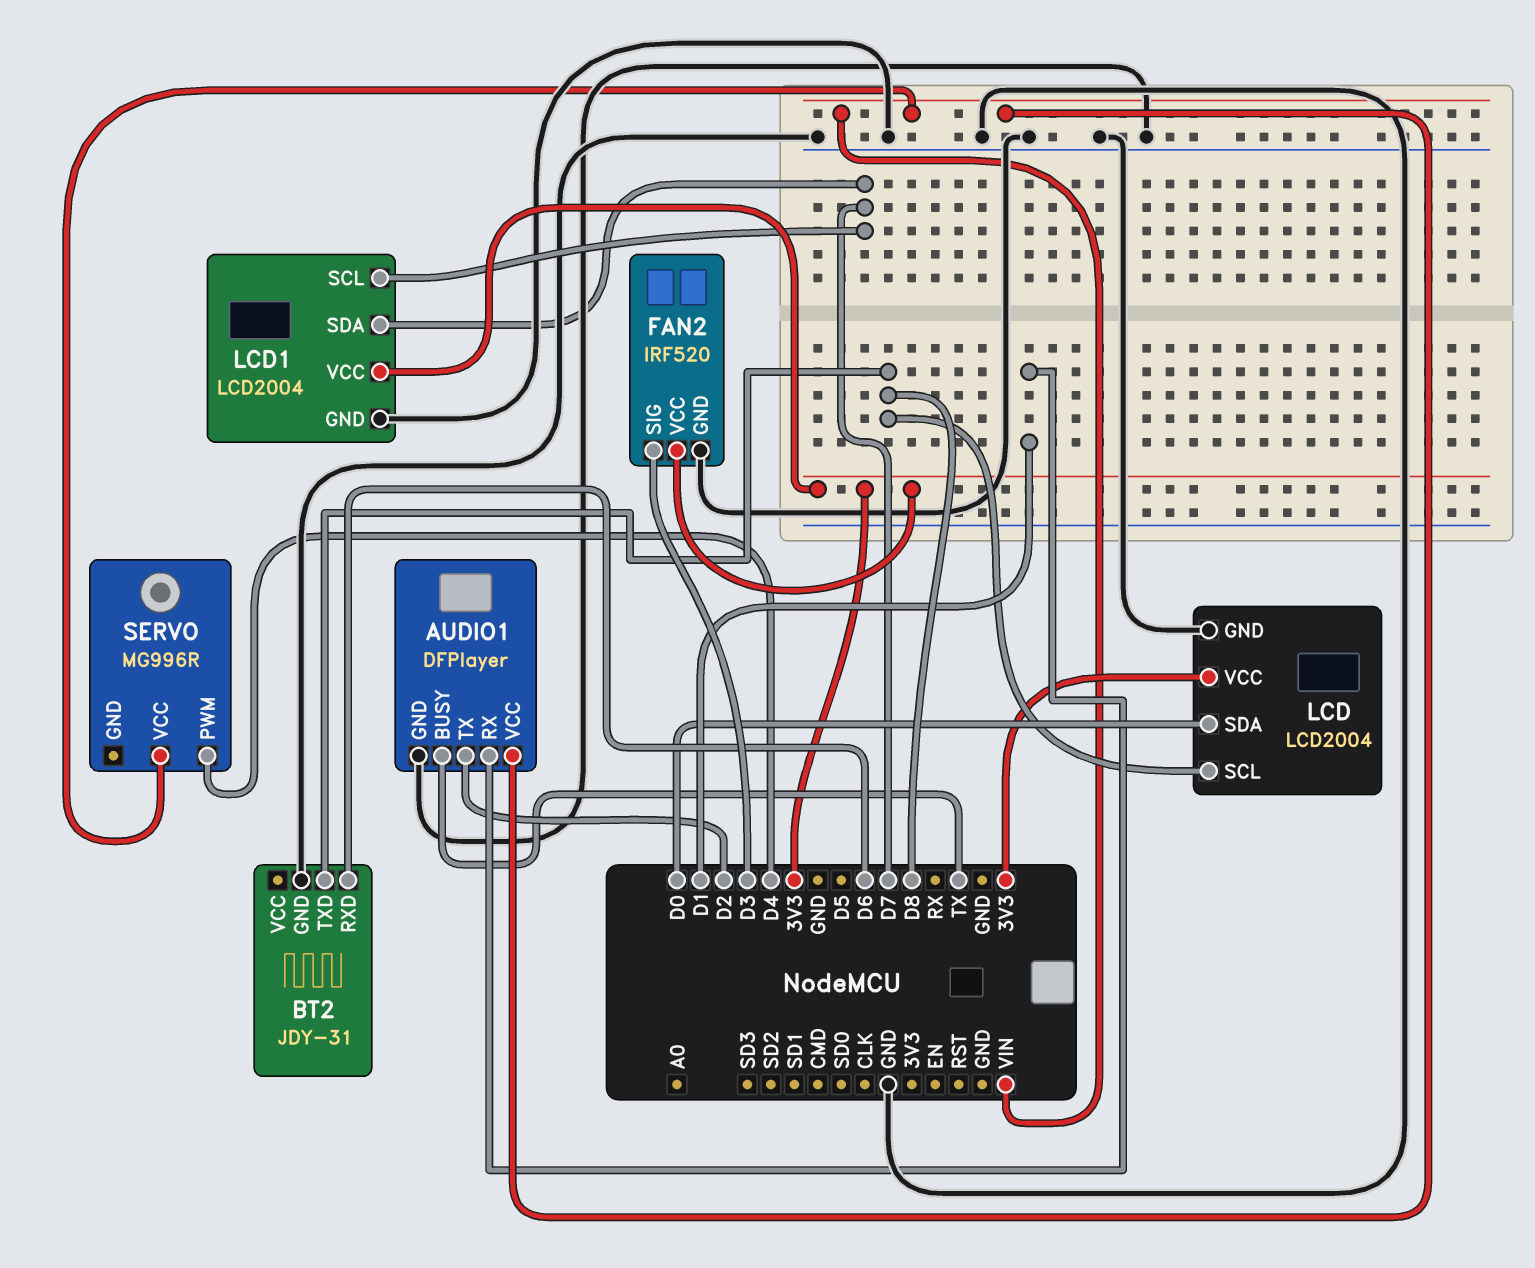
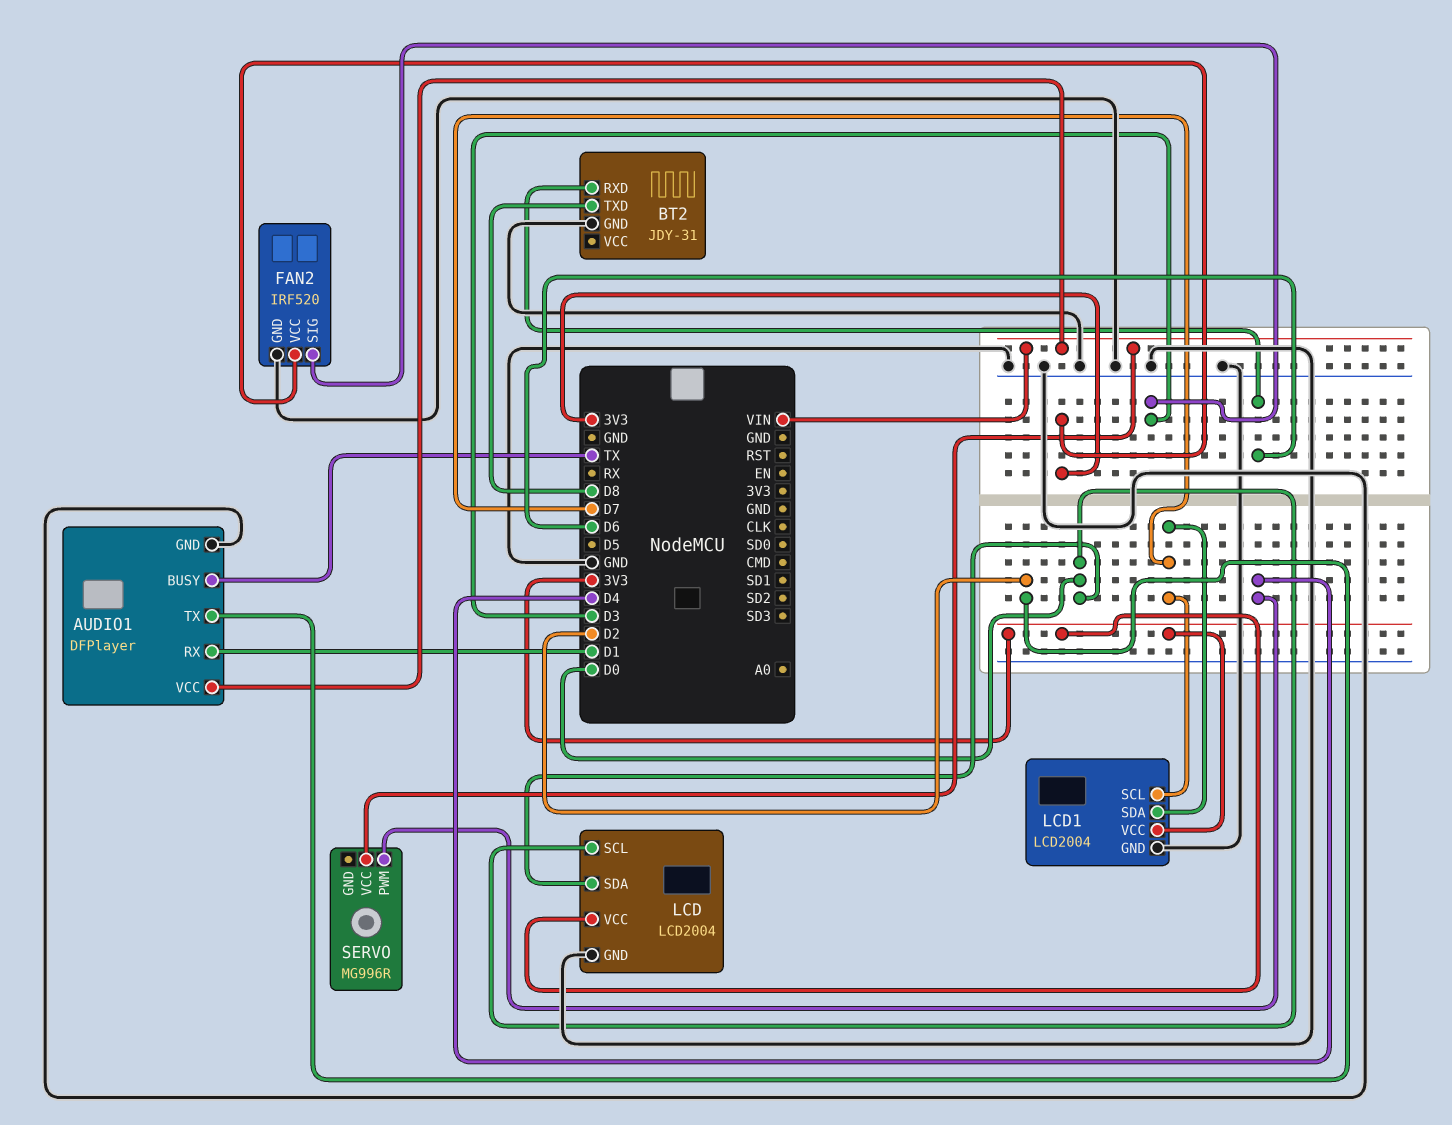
LCD pin SCL: D8 -> D0

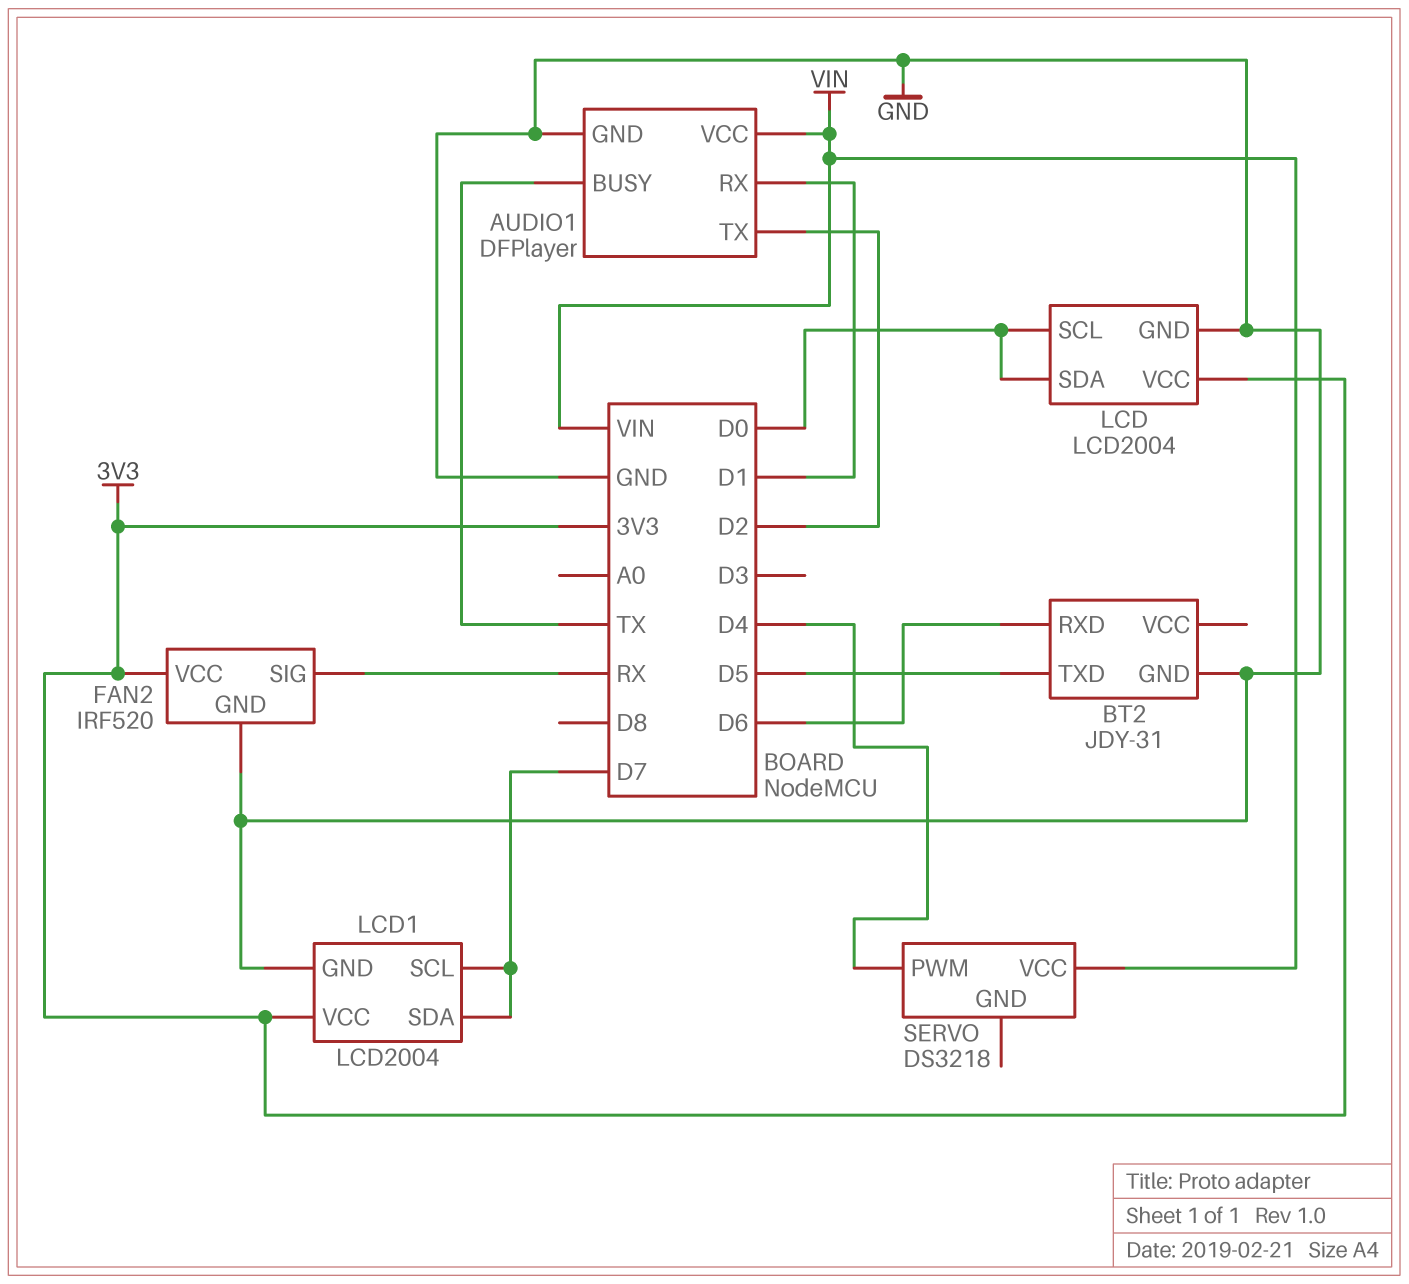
BT2 pin TXD: D8 -> D5
FAN2 pin SIG: D3 -> RX
SERVO: MG996R -> DS3218

